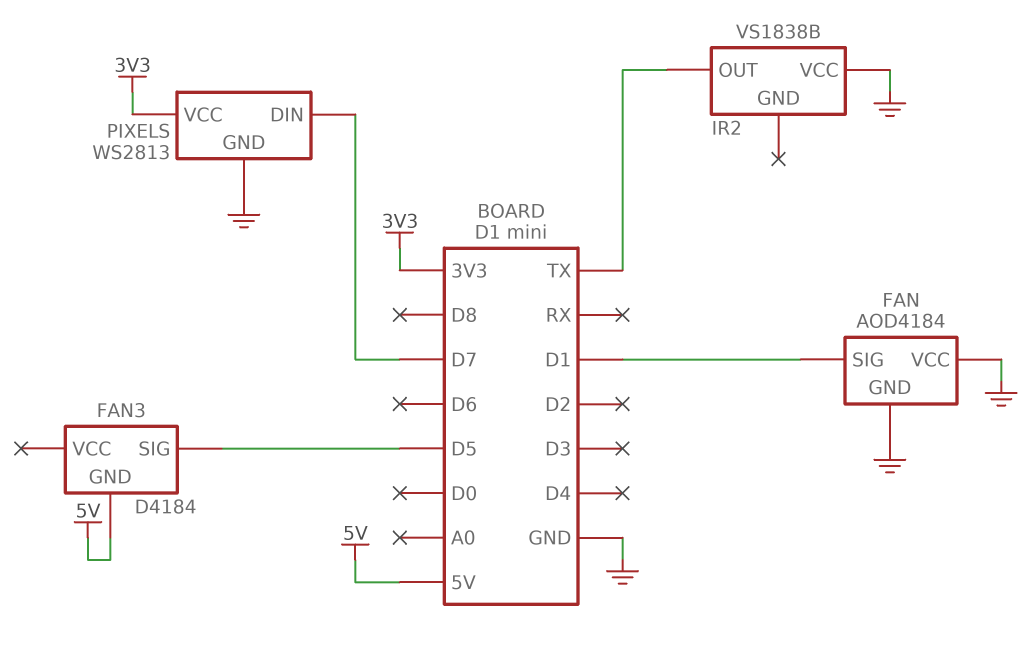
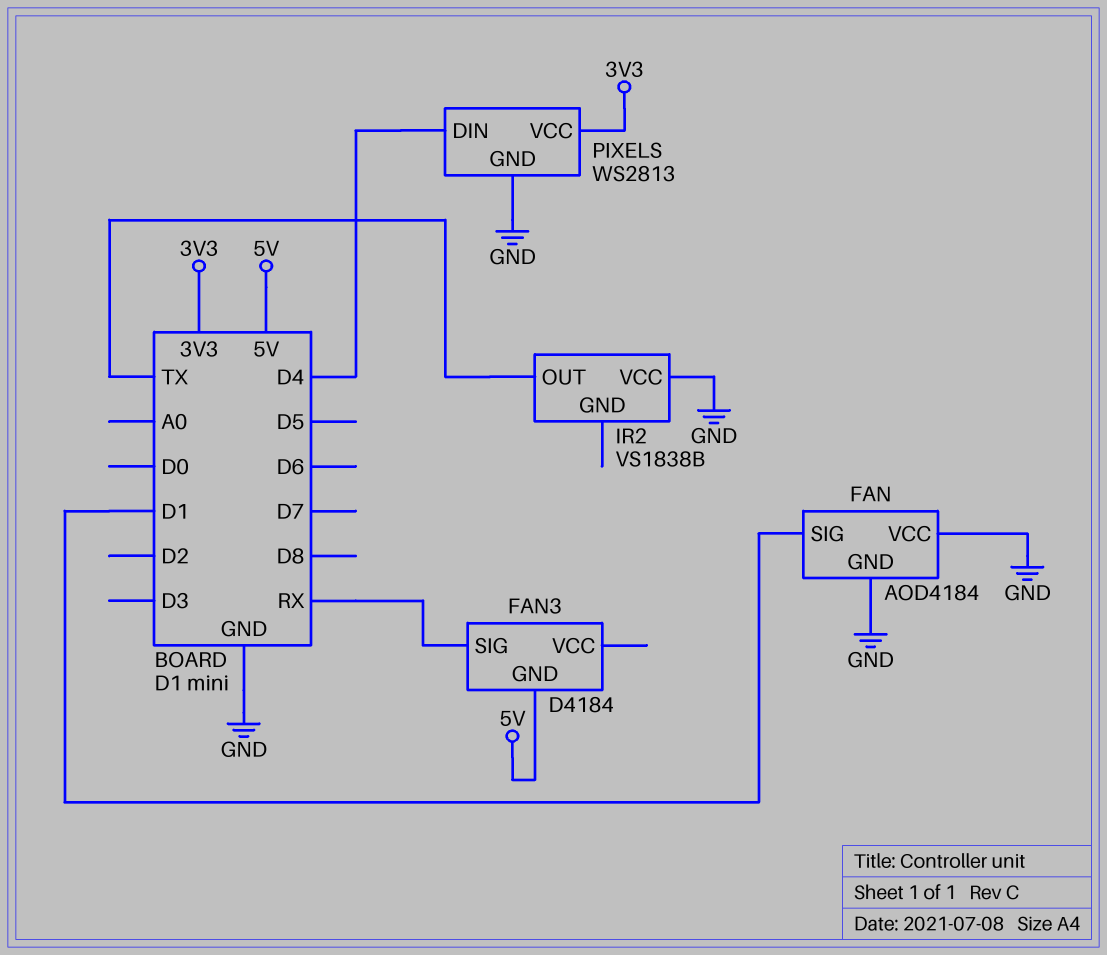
FAN3 pin SIG: D5 -> RX
PIXELS pin DIN: D7 -> D4

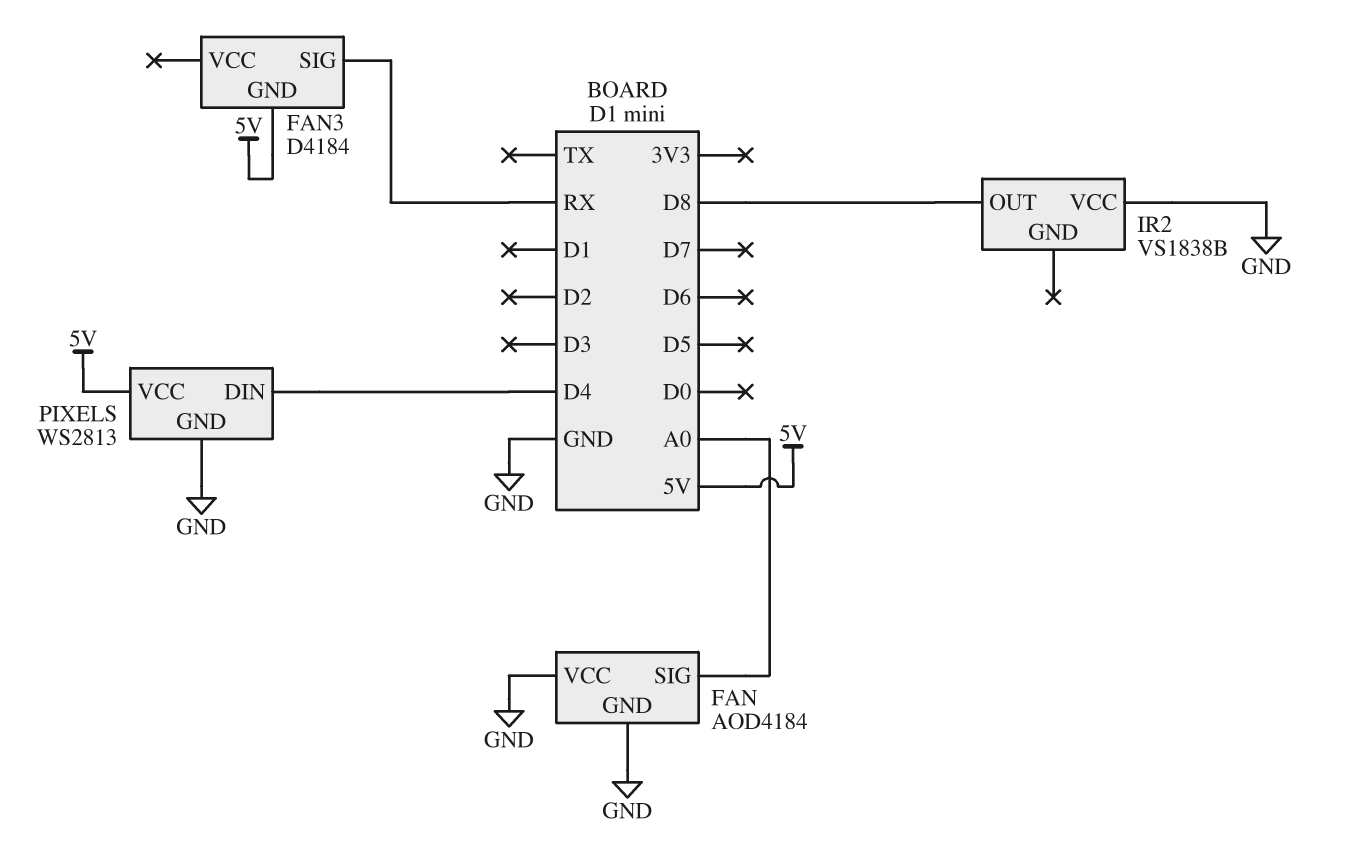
FAN pin SIG: D1 -> A0
IR2 pin OUT: TX -> D8
PIXELS pin VCC: 3V3 -> 5V

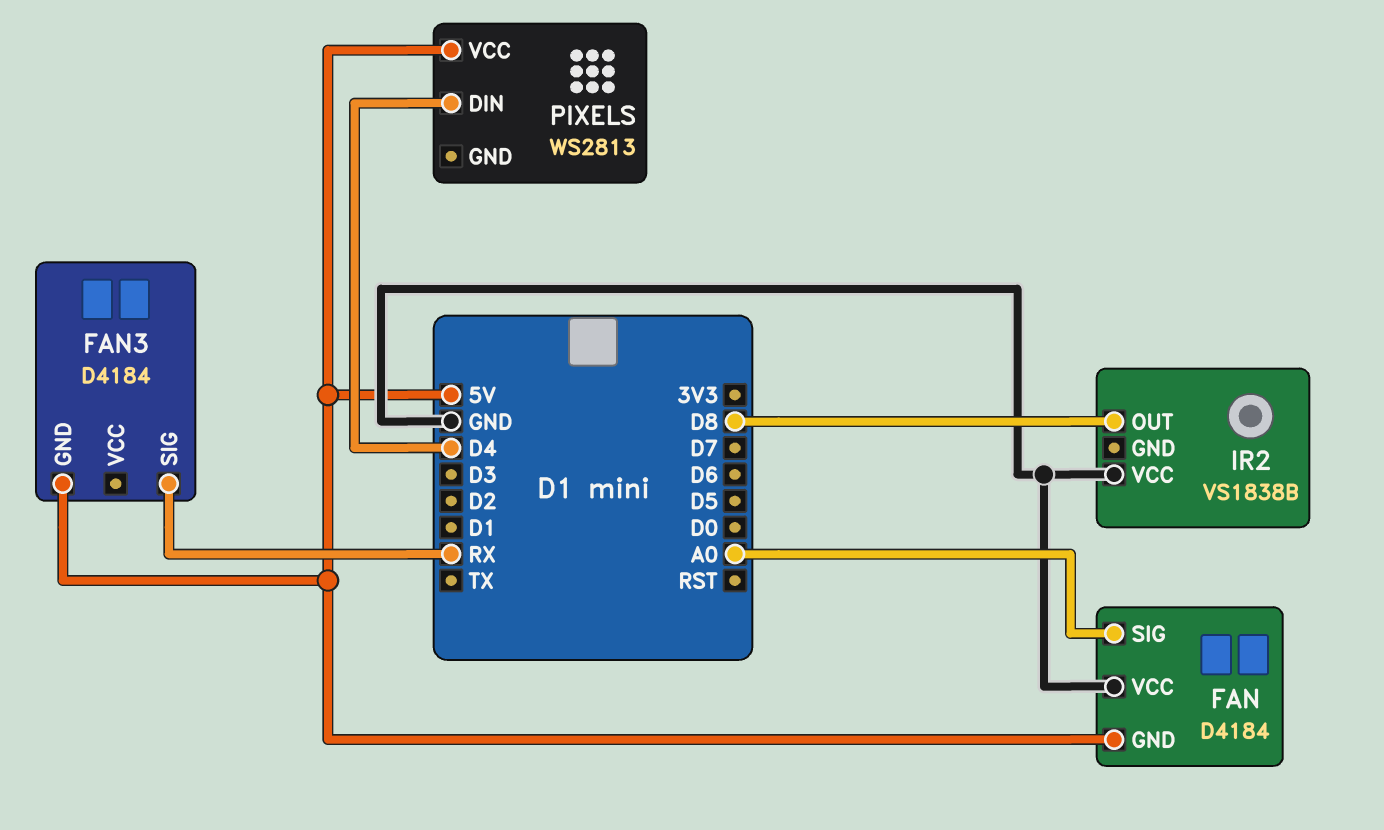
FAN: AOD4184 -> D4184
FAN pin GND: GND -> 5V
PIXELS pin GND: GND -> none

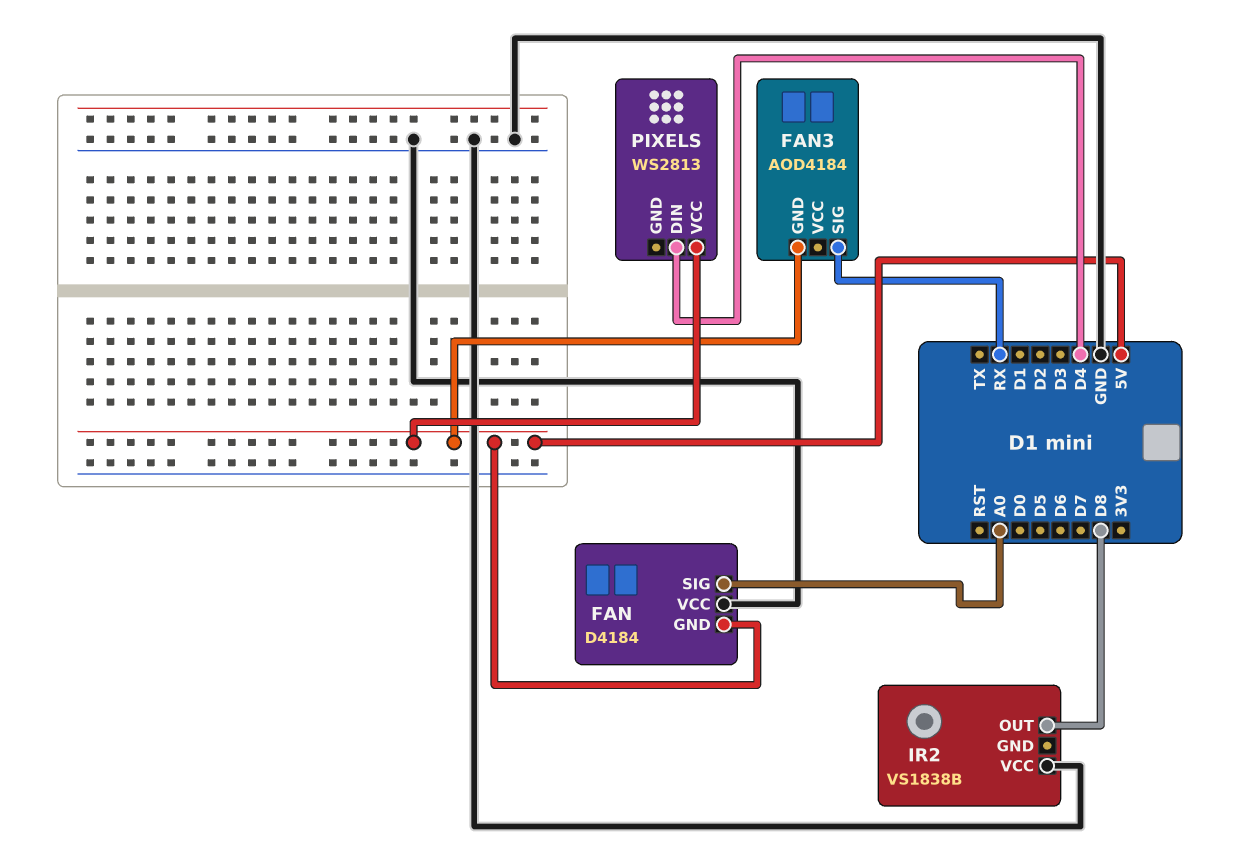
FAN3: D4184 -> AOD4184

